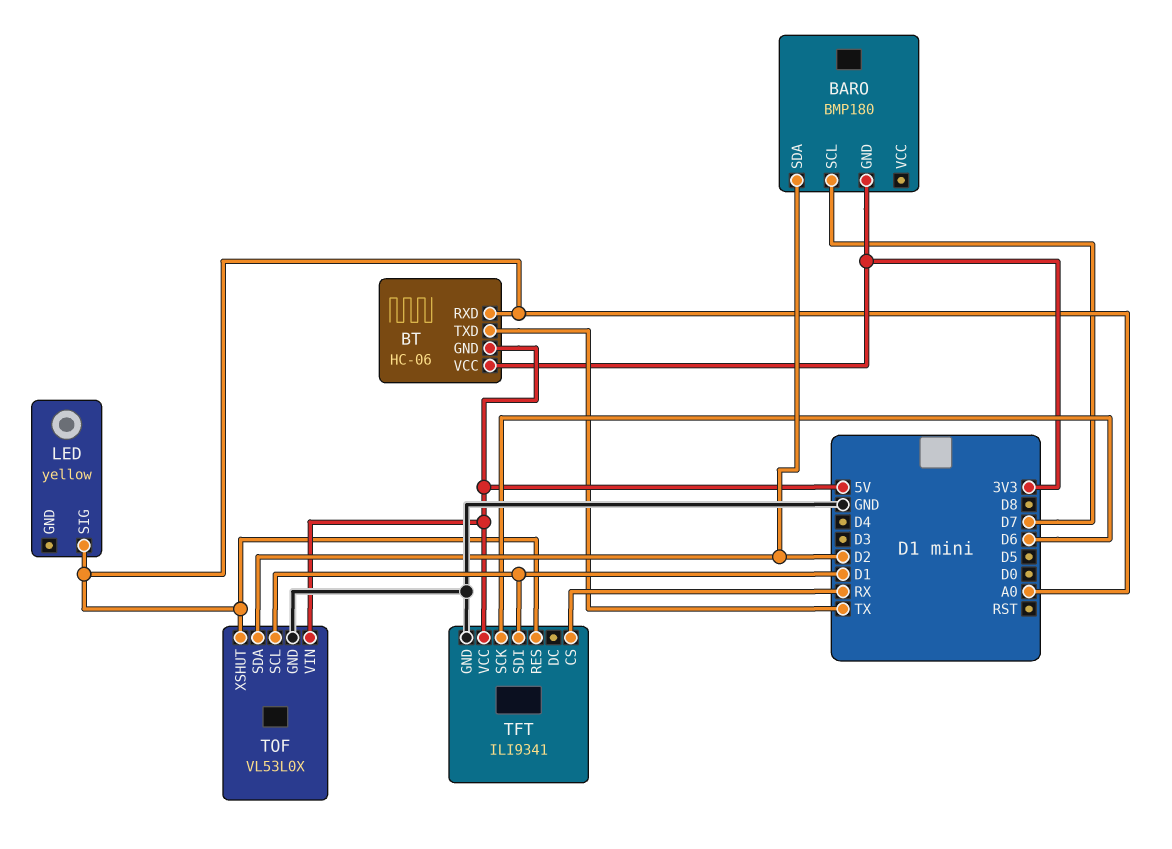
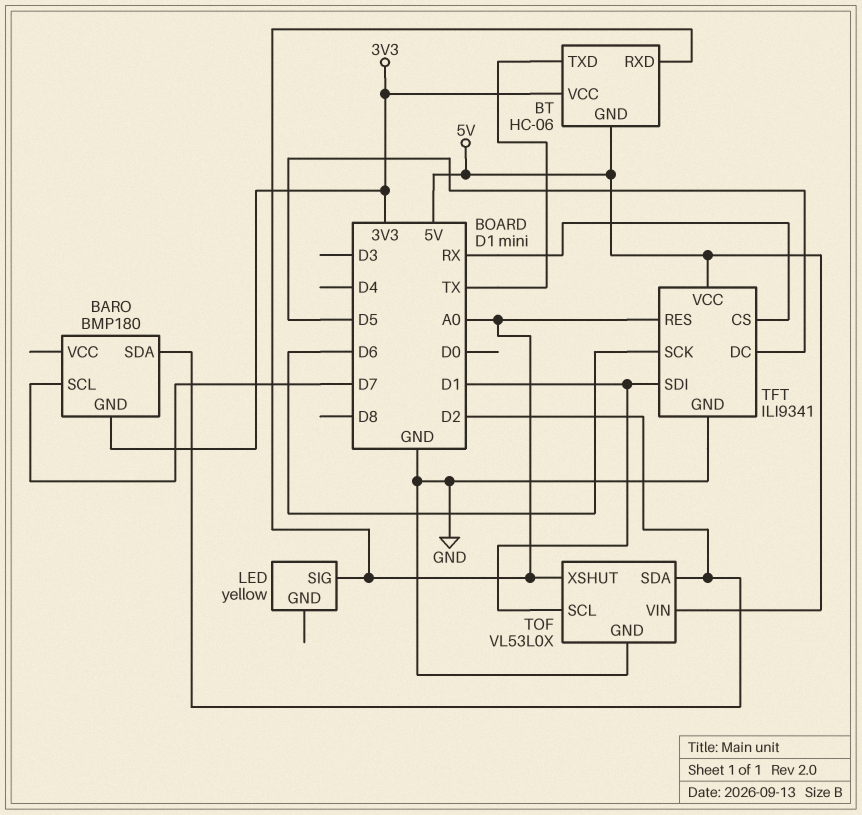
TFT pin DC: none -> D5

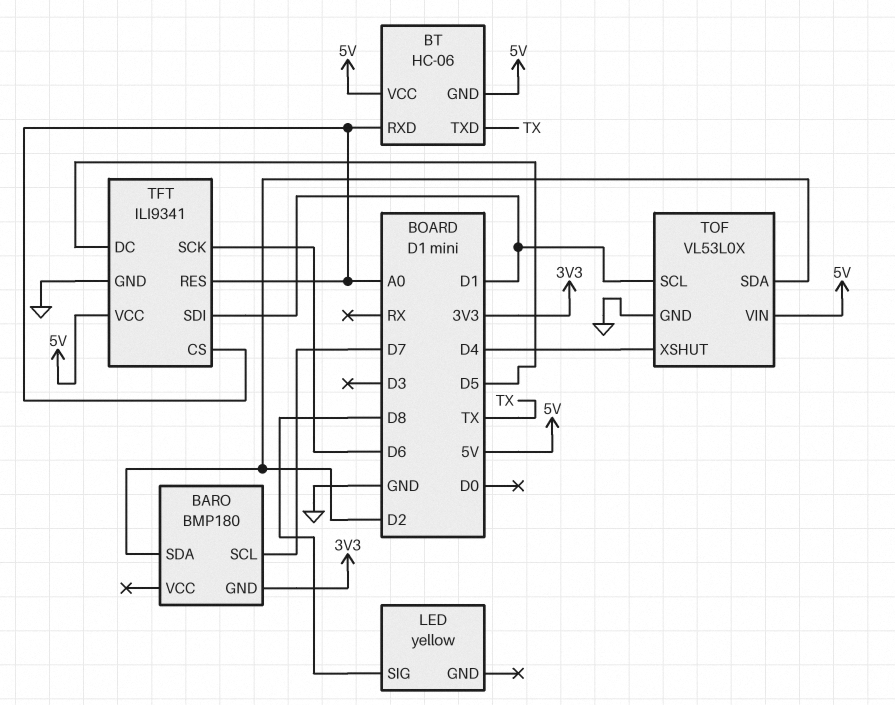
BT pin VCC: 3V3 -> 5V
LED pin SIG: A0 -> D8
TFT pin CS: RX -> A0
TOF pin XSHUT: A0 -> D4

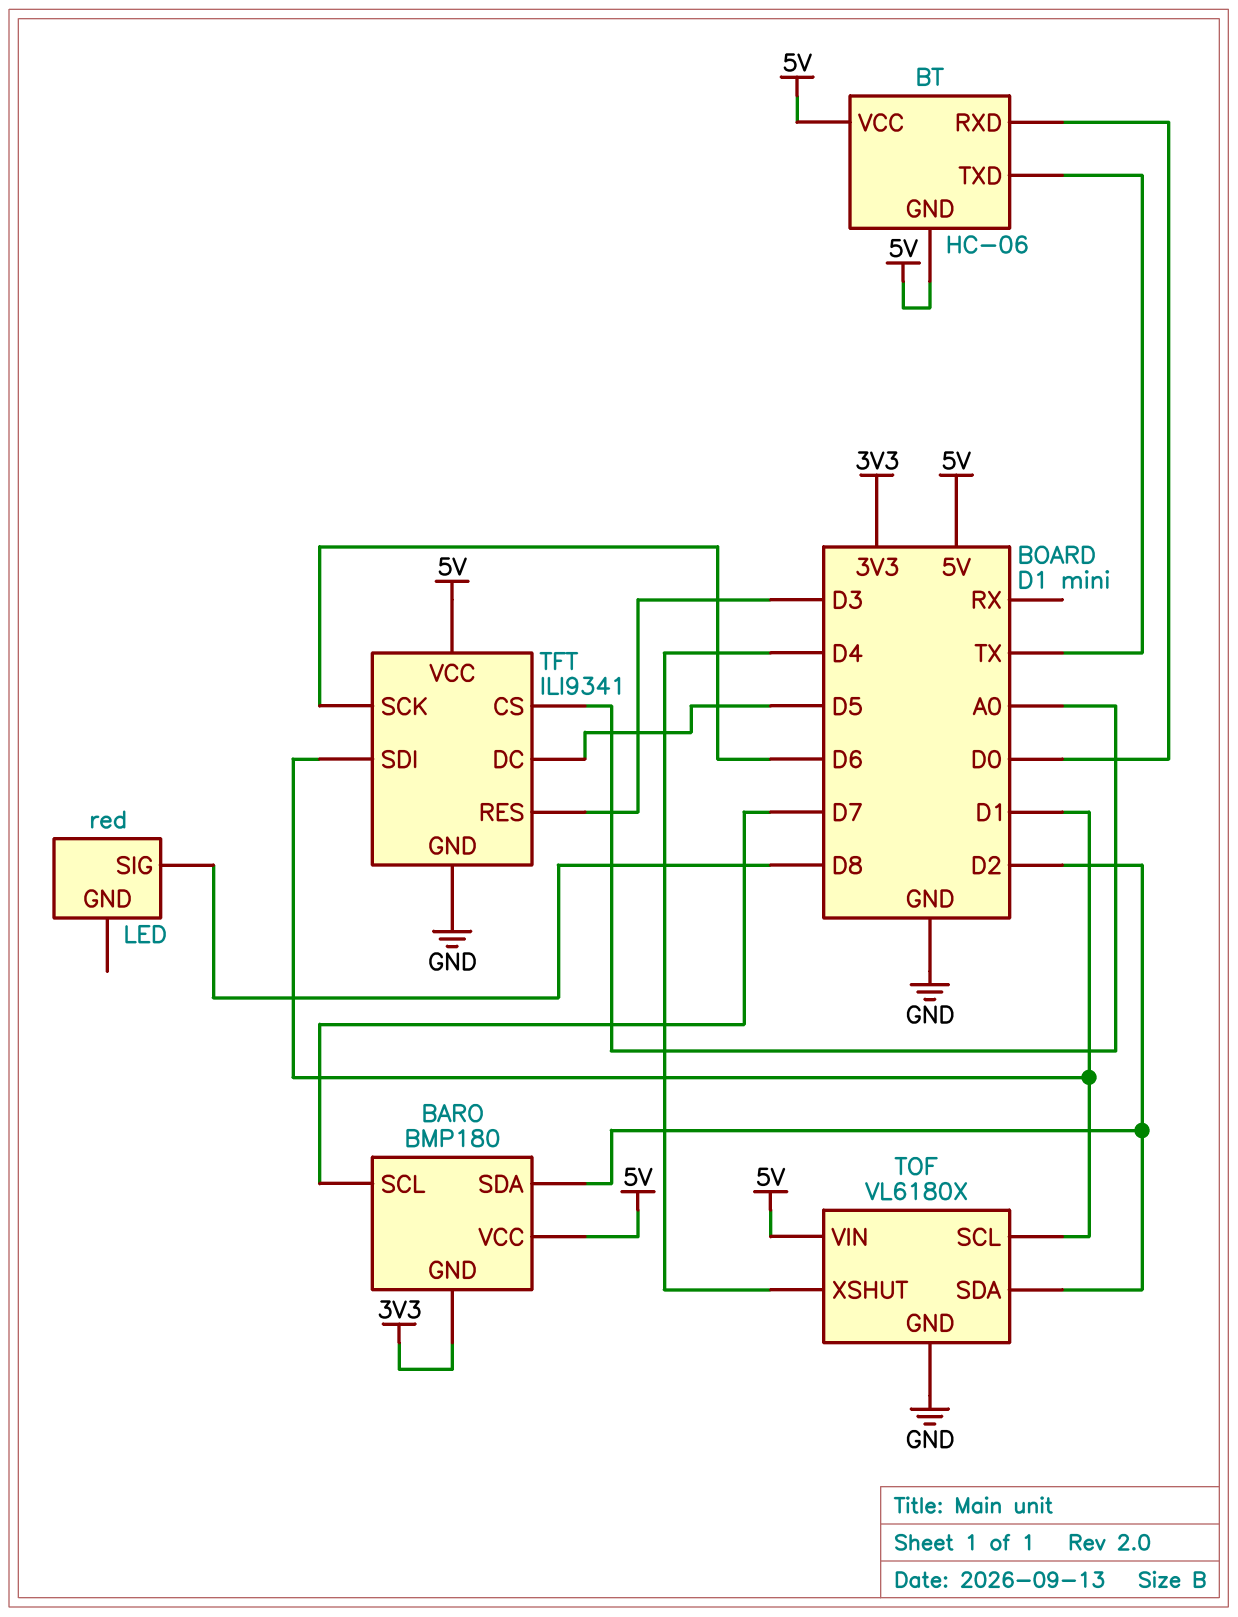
BARO pin VCC: none -> 5V
BT pin RXD: A0 -> D0
LED: yellow -> red
TFT pin RES: A0 -> D3
TOF: VL53L0X -> VL6180X

